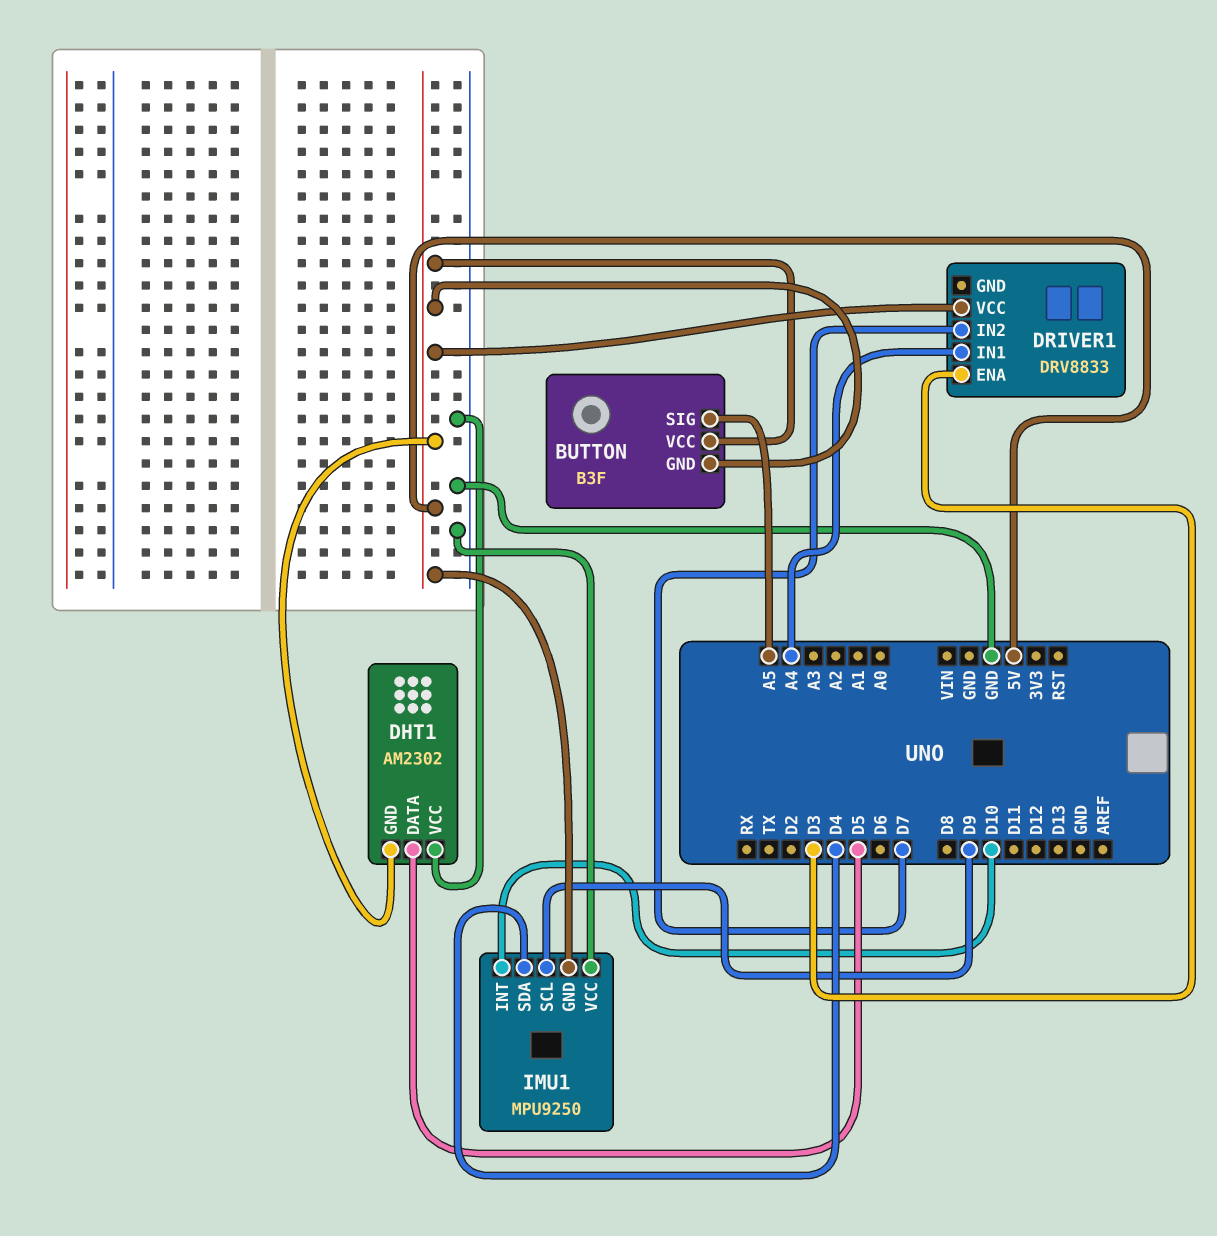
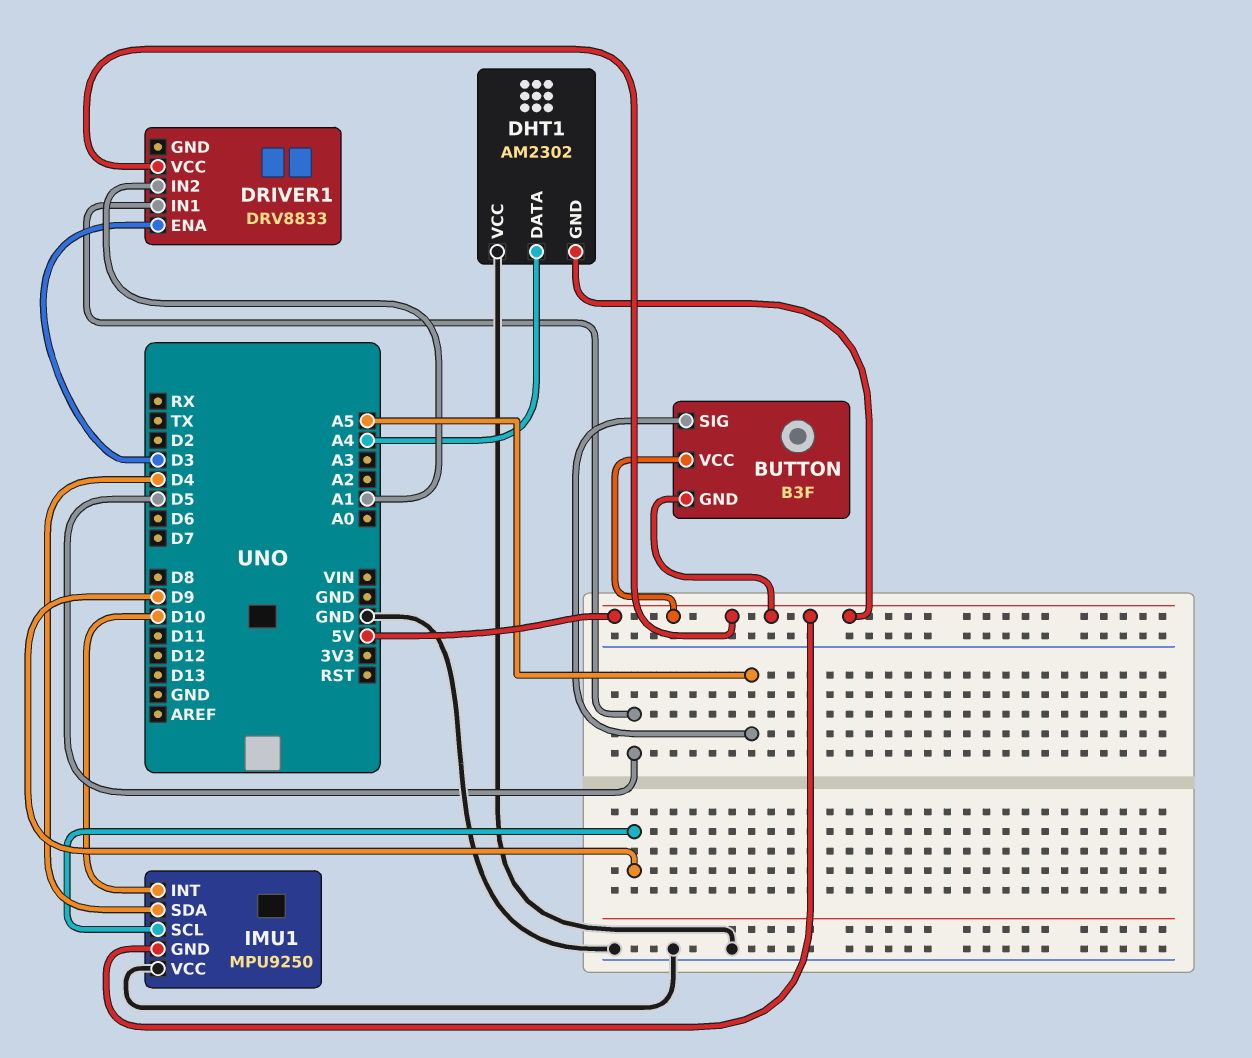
DHT1 pin DATA: D5 -> A4
DRIVER1 pin IN1: A4 -> D5
DRIVER1 pin IN2: D7 -> A1

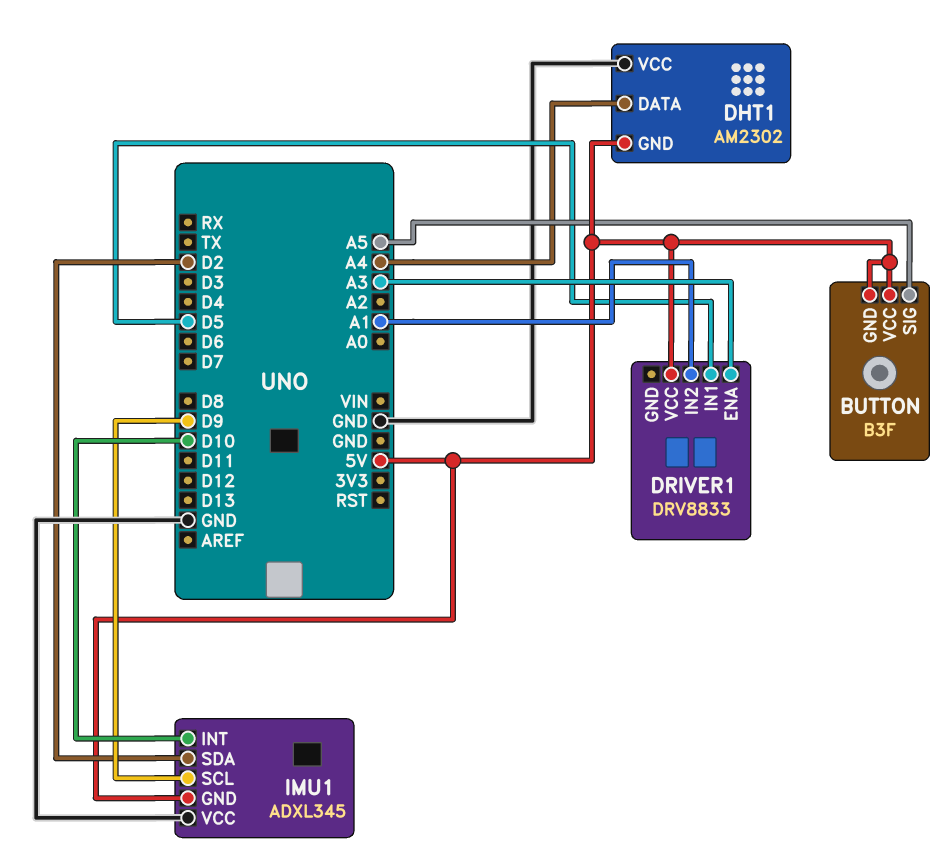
DRIVER1 pin ENA: D3 -> A3
IMU1: MPU9250 -> ADXL345
IMU1 pin SDA: D4 -> D2

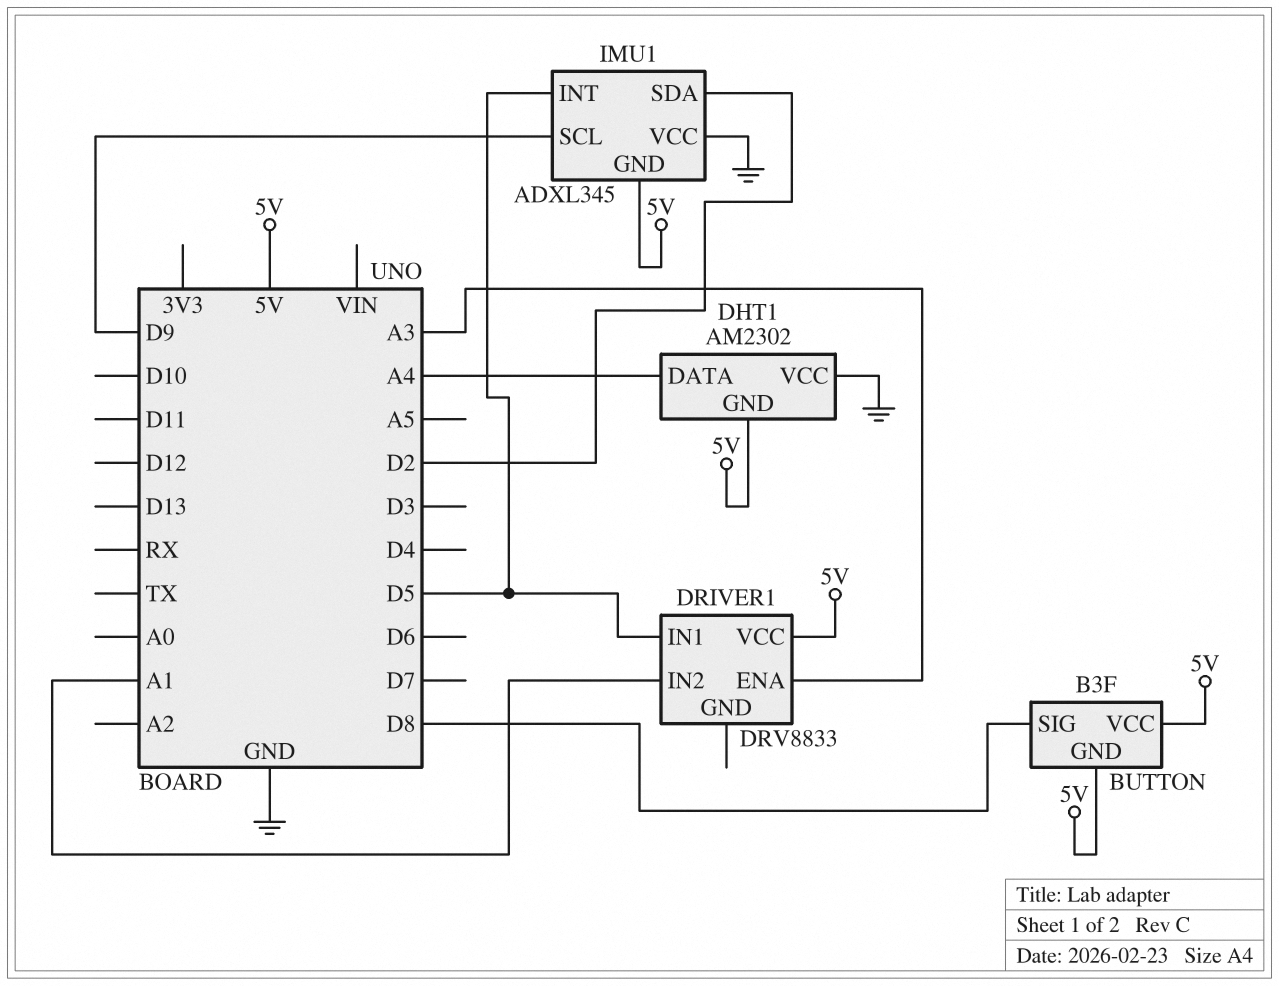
BUTTON pin SIG: A5 -> D8
IMU1 pin INT: D10 -> D5

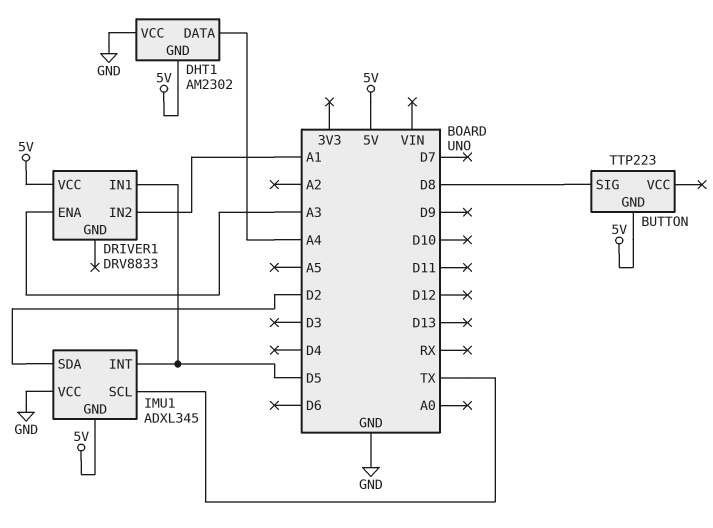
BUTTON: B3F -> TTP223
BUTTON pin VCC: 5V -> none
IMU1 pin SCL: D9 -> TX

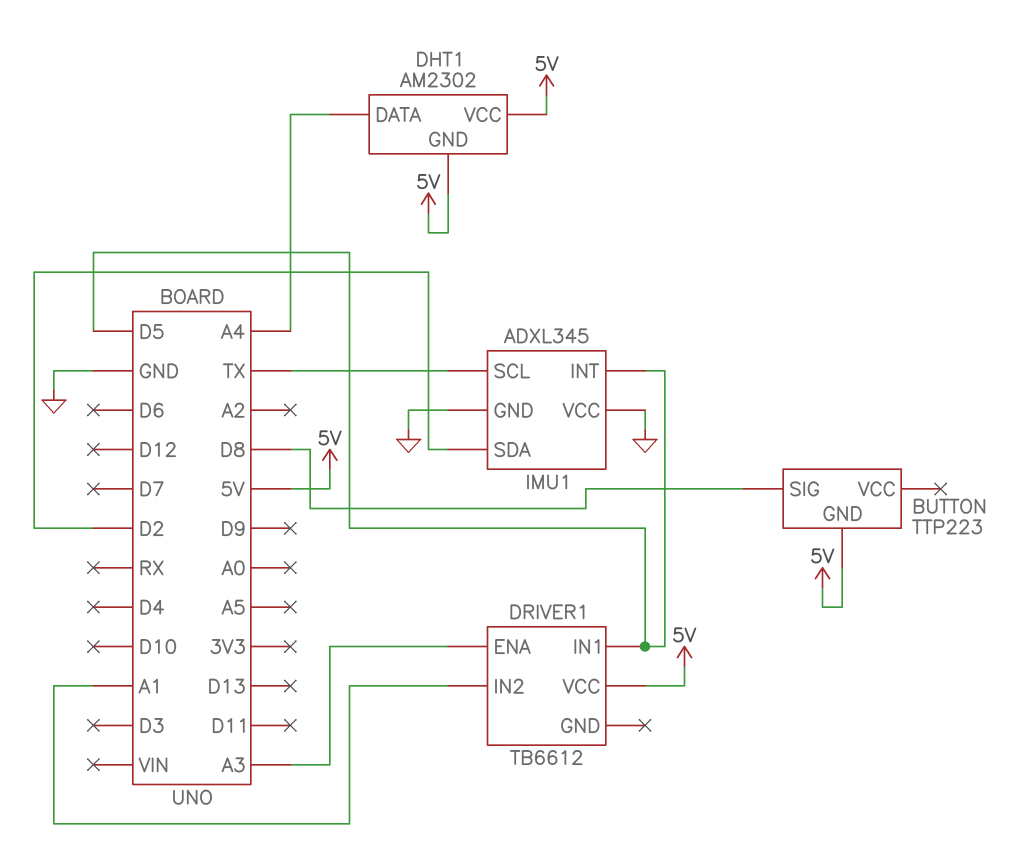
DHT1 pin VCC: GND -> 5V
DRIVER1: DRV8833 -> TB6612
IMU1 pin GND: 5V -> GND

